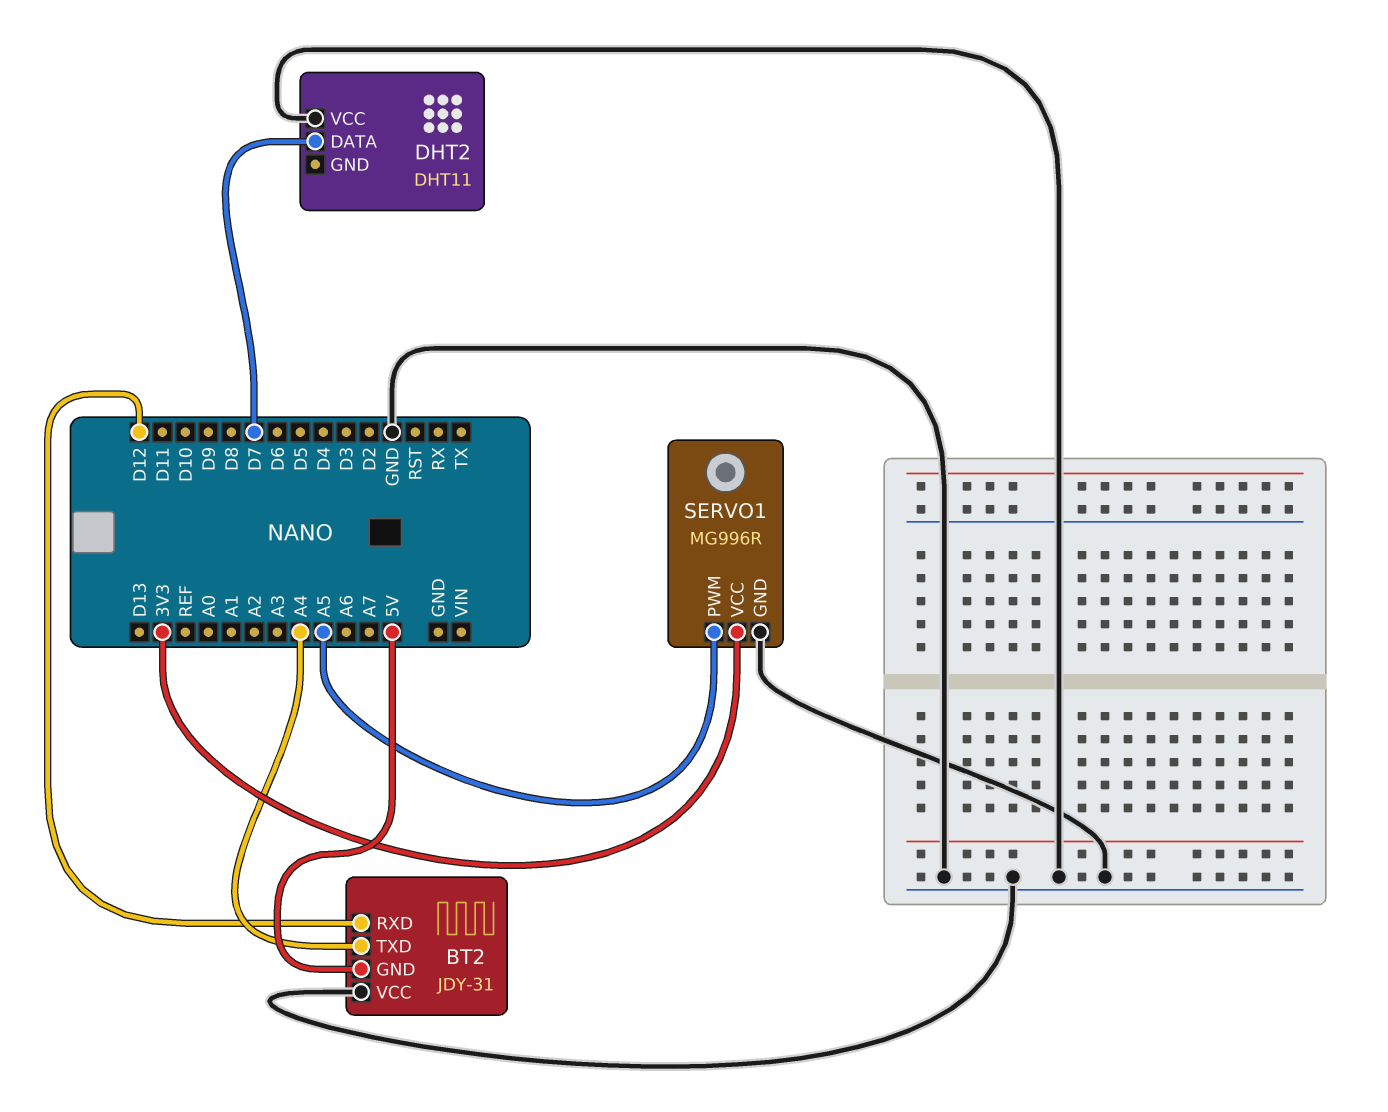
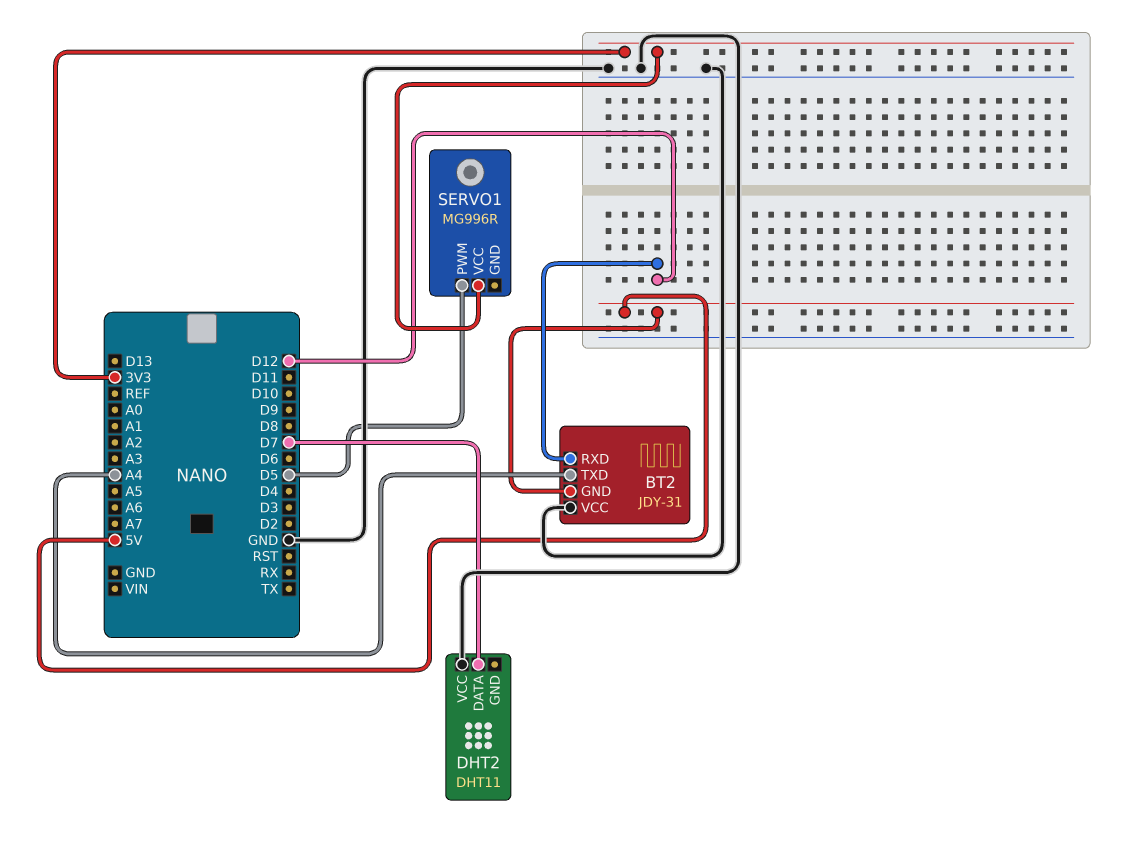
SERVO1 pin GND: GND -> none
SERVO1 pin PWM: A5 -> D5

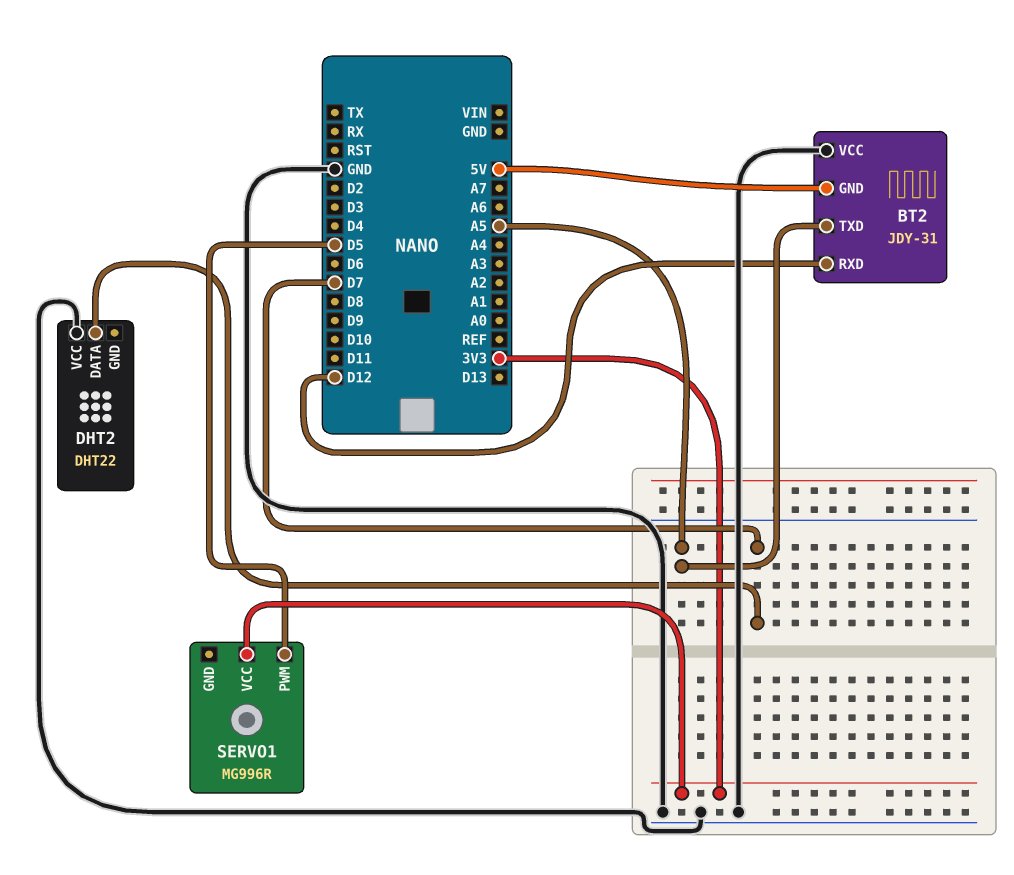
BT2 pin TXD: A4 -> A5
DHT2: DHT11 -> DHT22

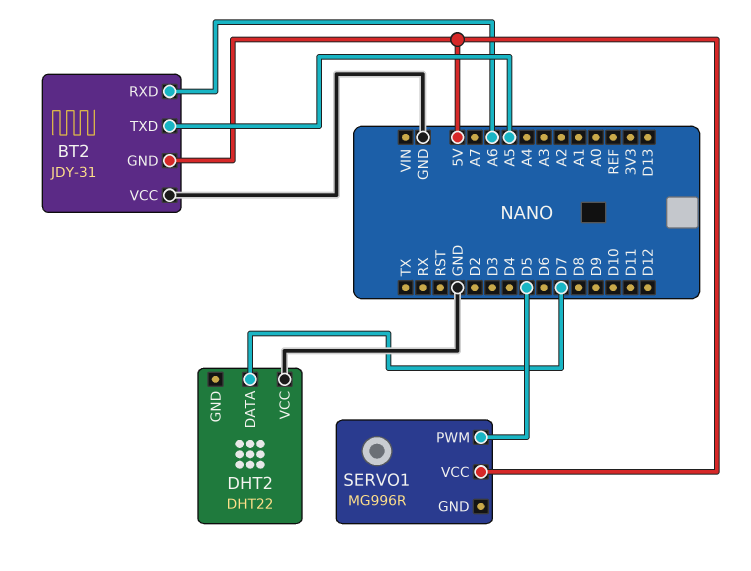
BT2 pin RXD: D12 -> A6
SERVO1 pin VCC: 3V3 -> 5V

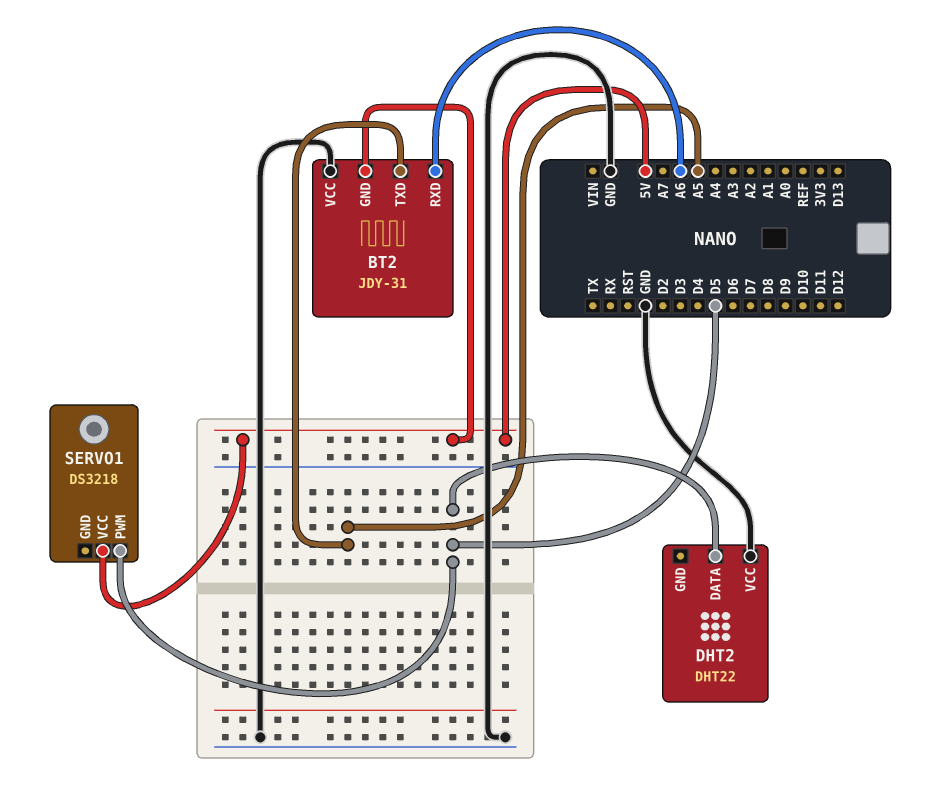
DHT2 pin DATA: D7 -> D5
SERVO1: MG996R -> DS3218

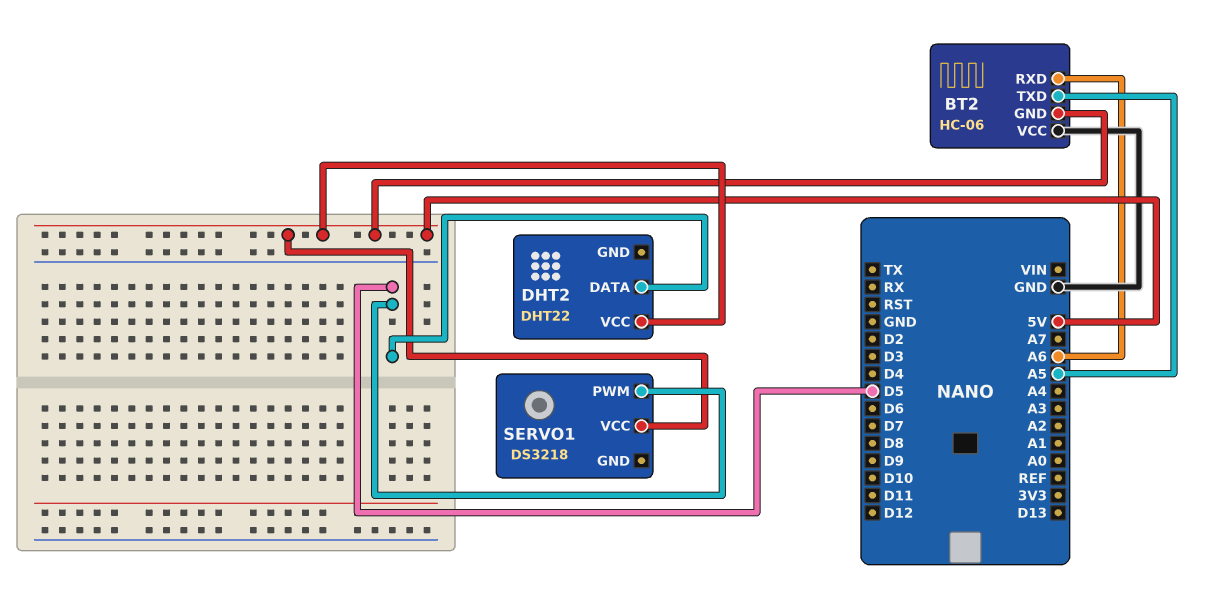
BT2: JDY-31 -> HC-06
DHT2 pin VCC: GND -> 5V

